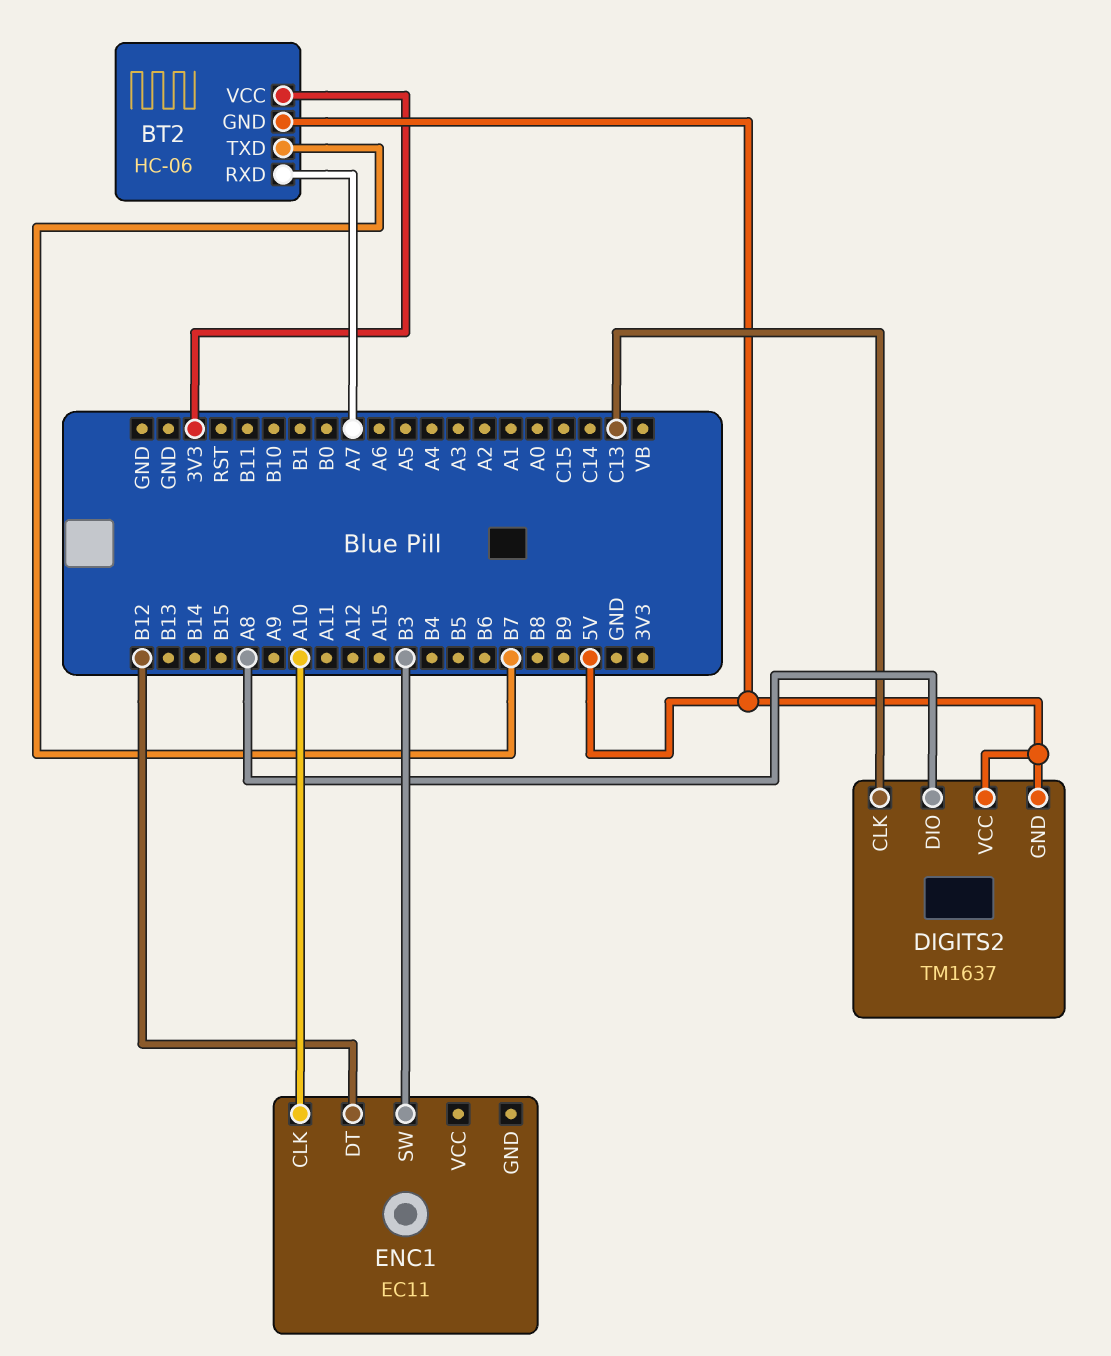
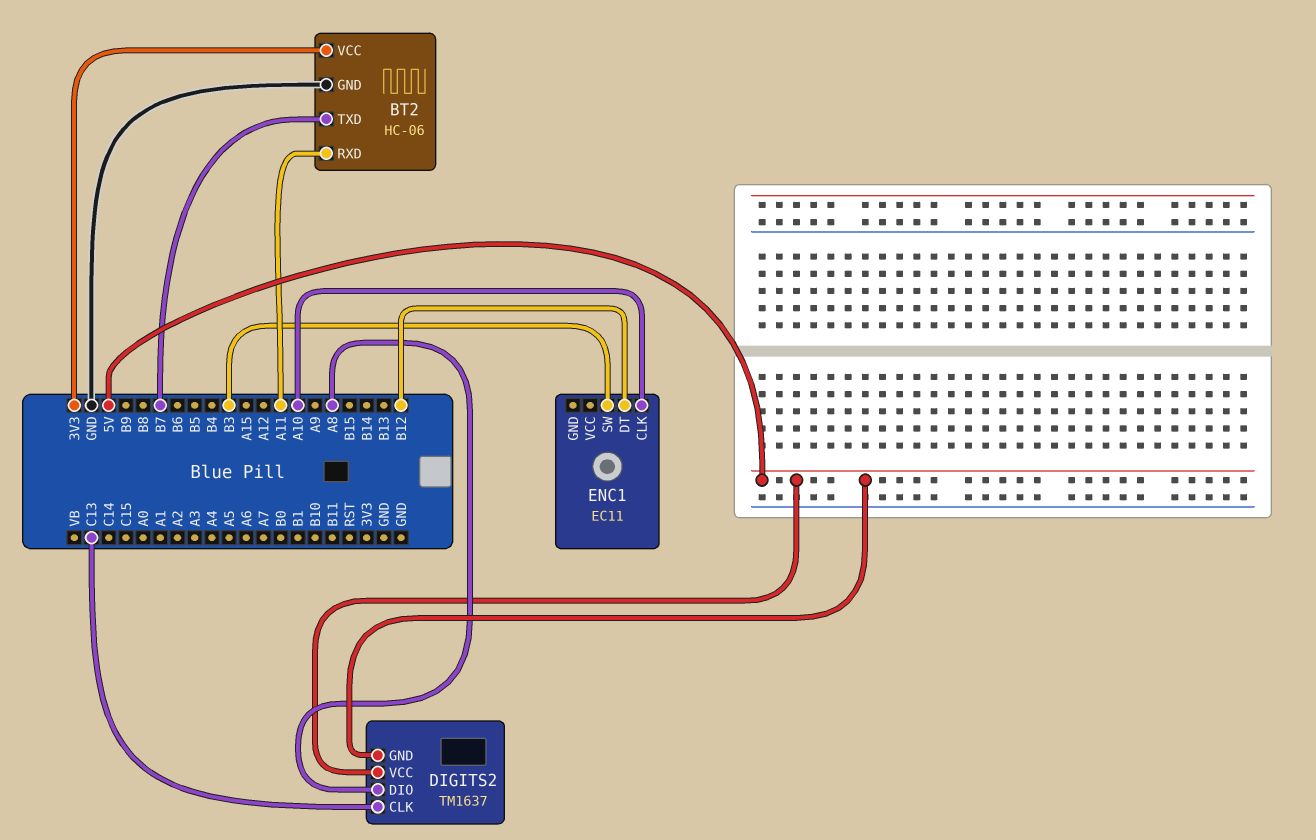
BT2 pin GND: 5V -> GND
BT2 pin RXD: A7 -> A11

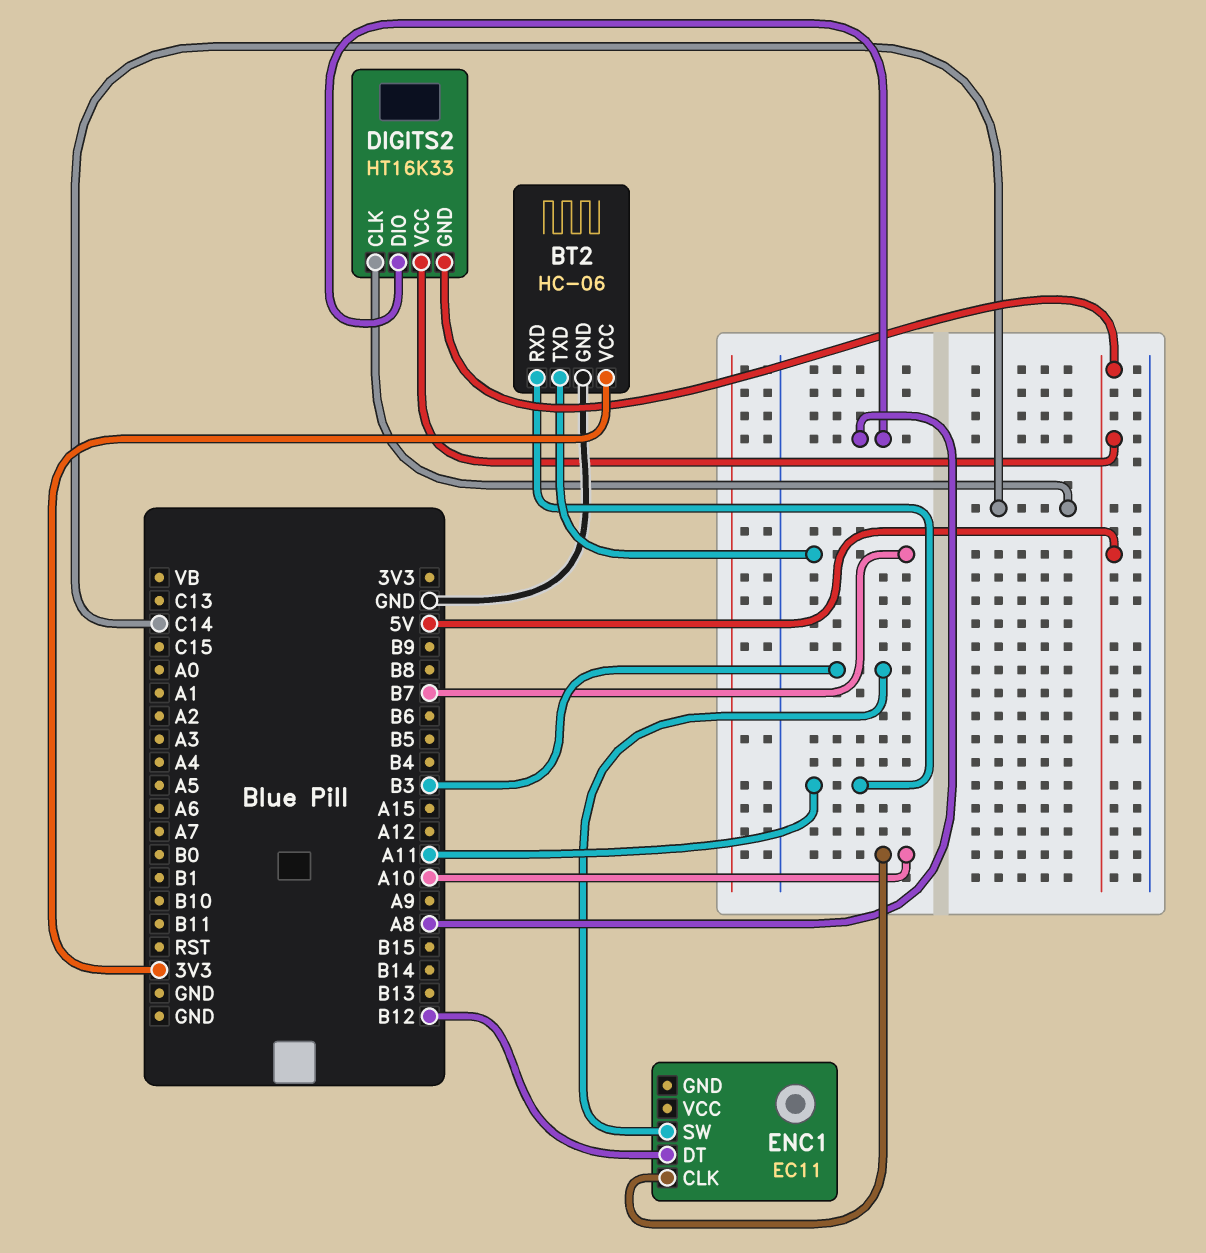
DIGITS2: TM1637 -> HT16K33
DIGITS2 pin CLK: C13 -> C14

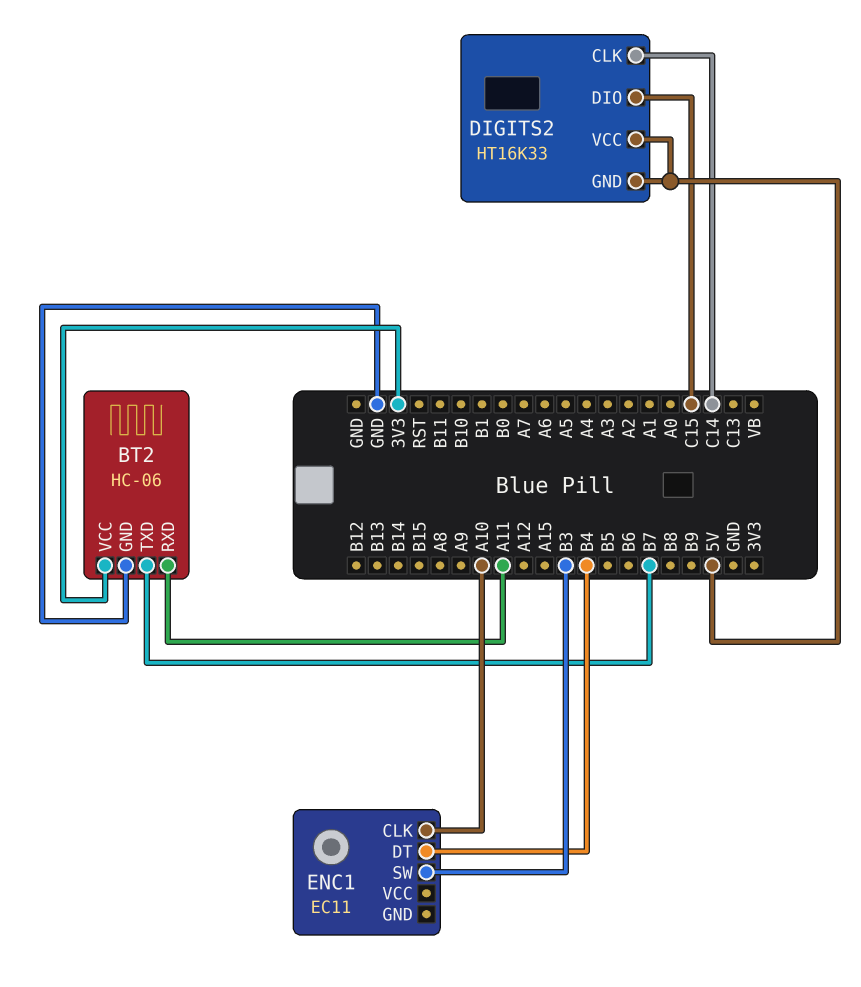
DIGITS2 pin DIO: A8 -> C15
ENC1 pin DT: B12 -> B4

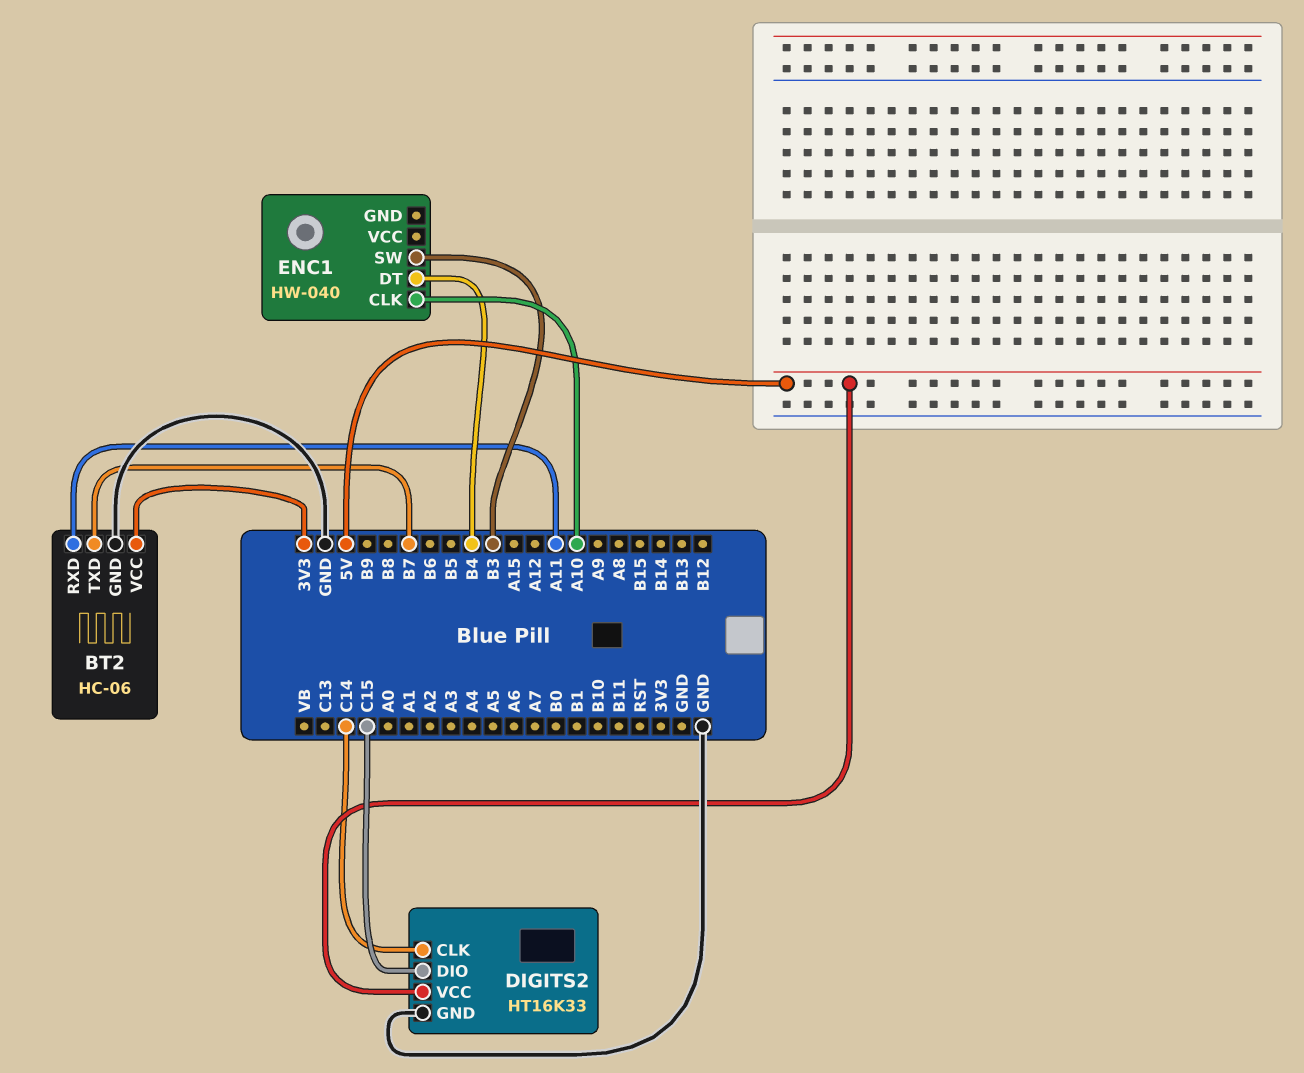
DIGITS2 pin GND: 5V -> GND
ENC1: EC11 -> HW-040

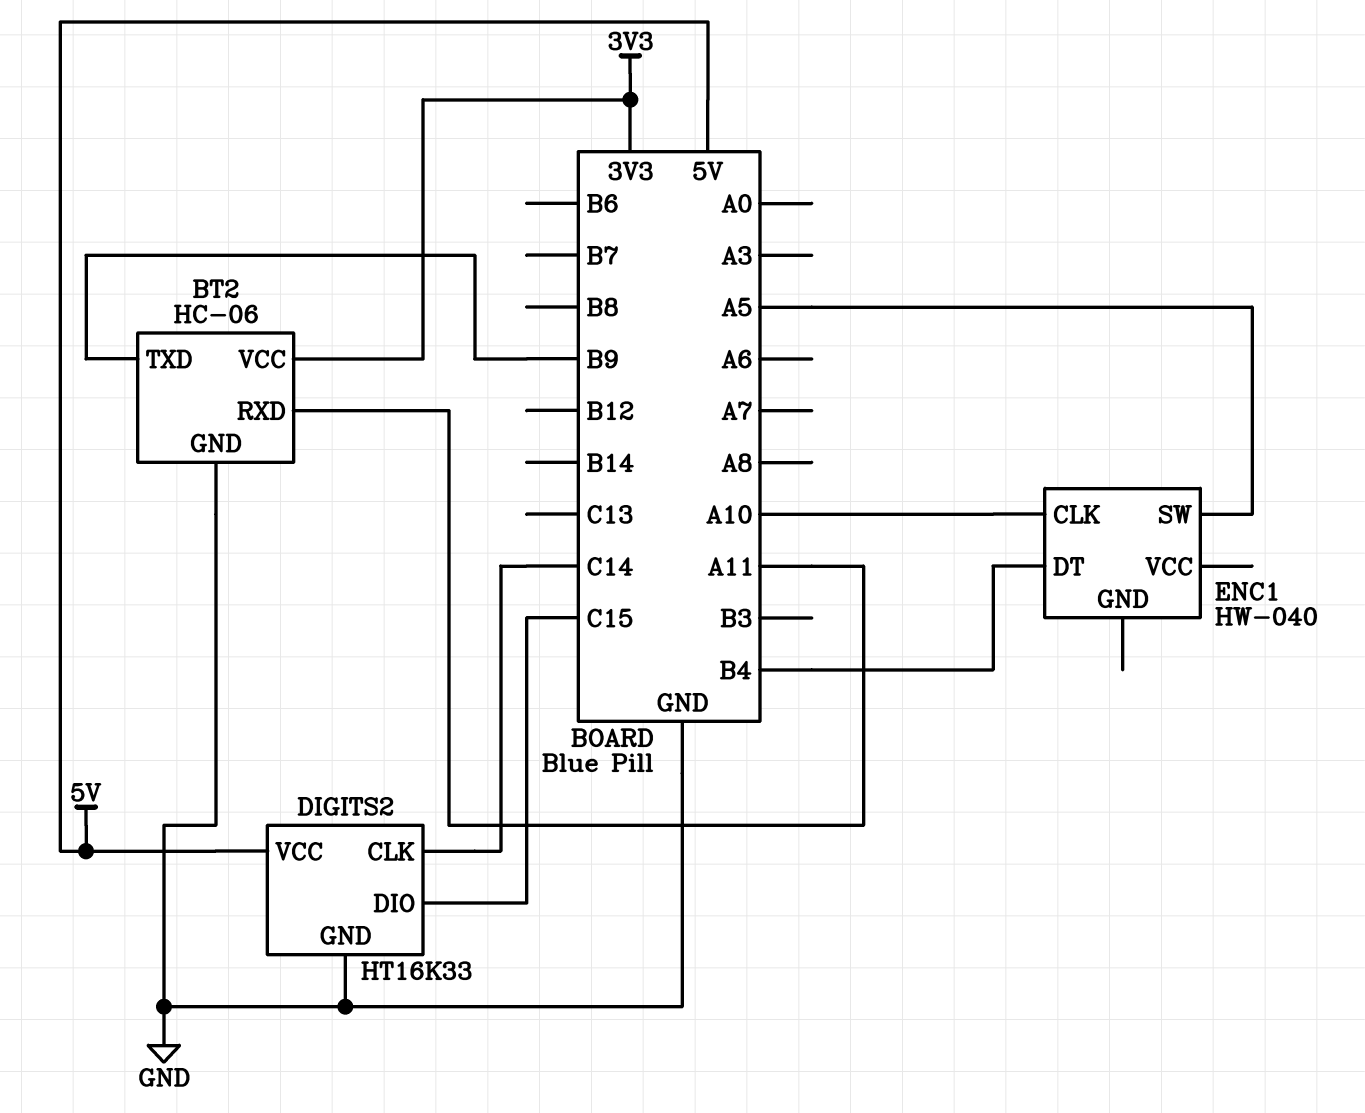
BT2 pin TXD: B7 -> B9
ENC1 pin SW: B3 -> A5

